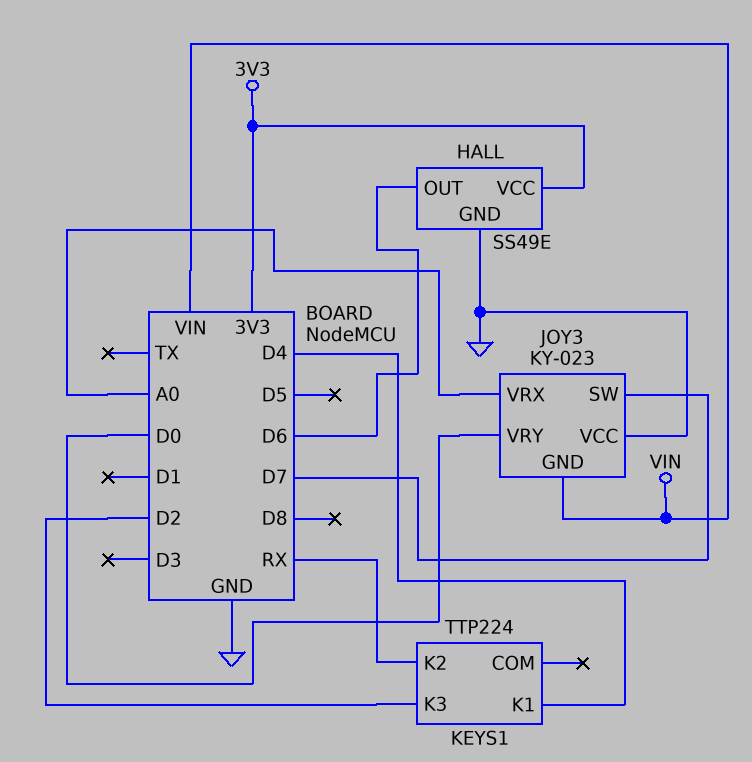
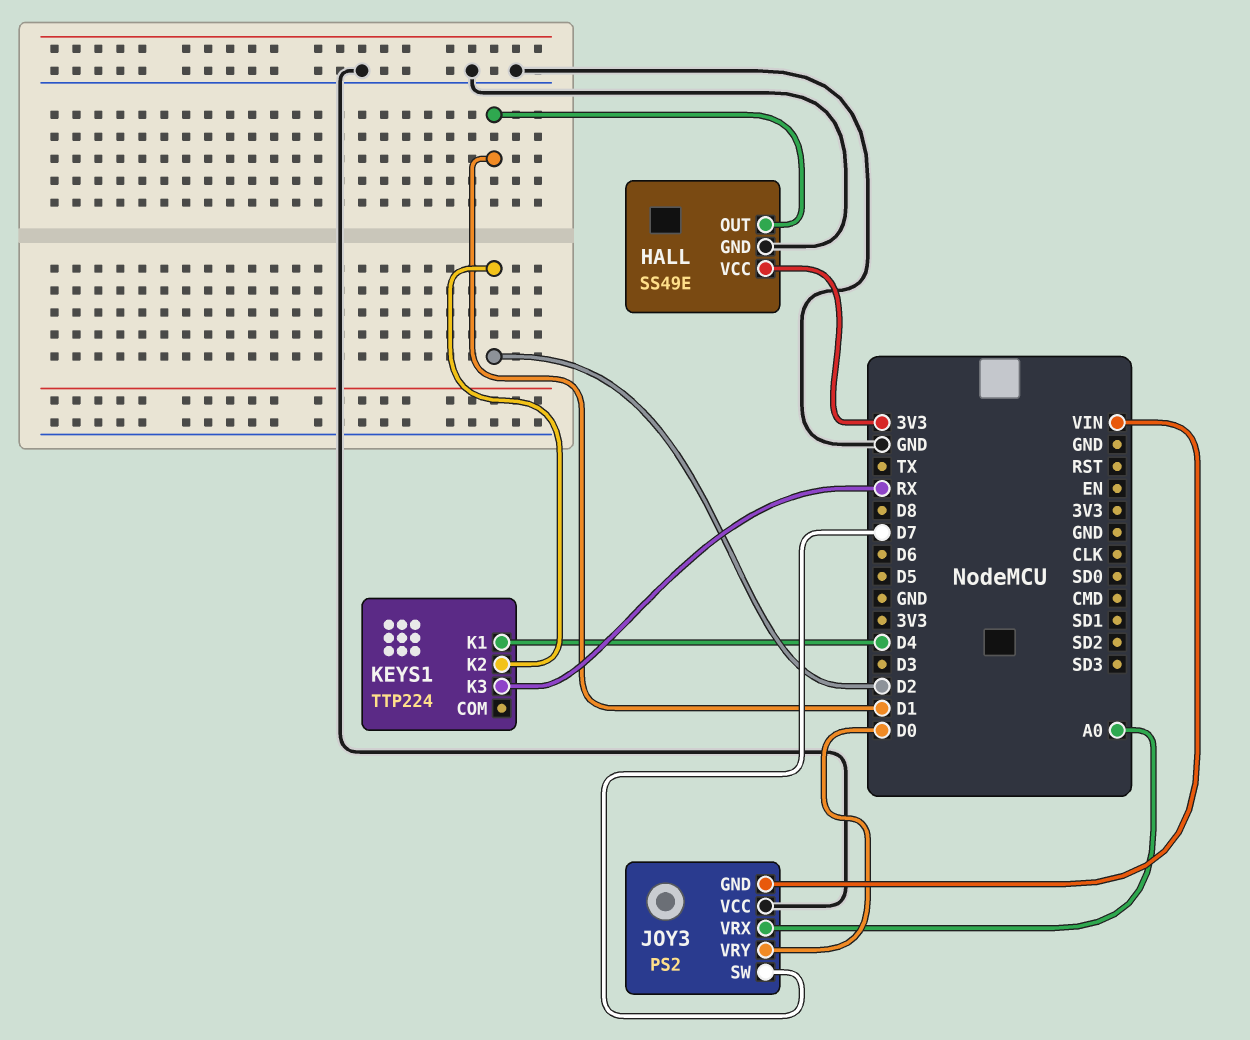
HALL pin OUT: D6 -> D1
JOY3: KY-023 -> PS2
KEYS1 pin K2: RX -> D2
KEYS1 pin K3: D2 -> RX

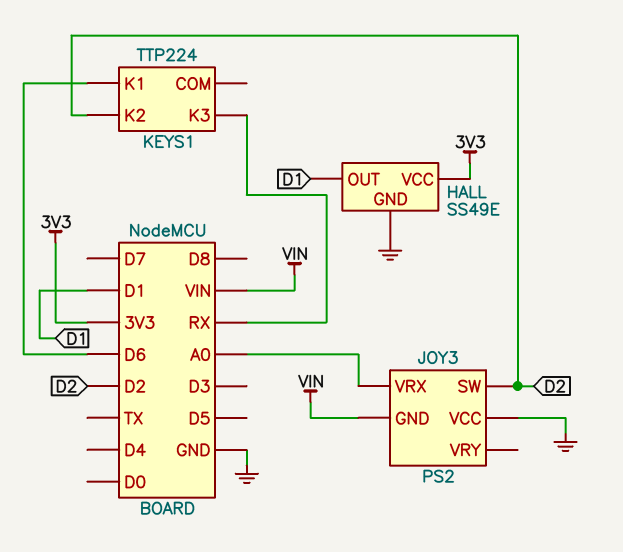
JOY3 pin SW: D7 -> D2
JOY3 pin VRY: D0 -> none
KEYS1 pin K1: D4 -> D6

